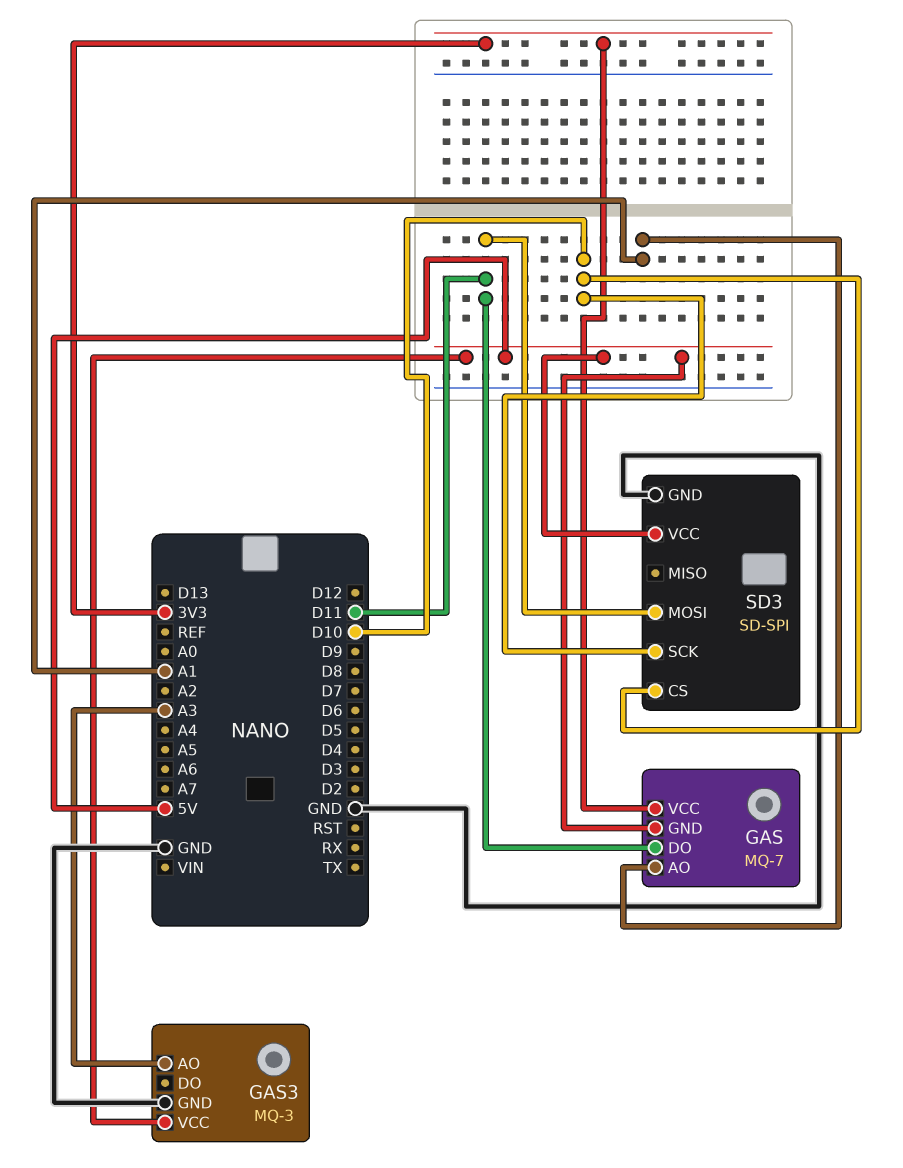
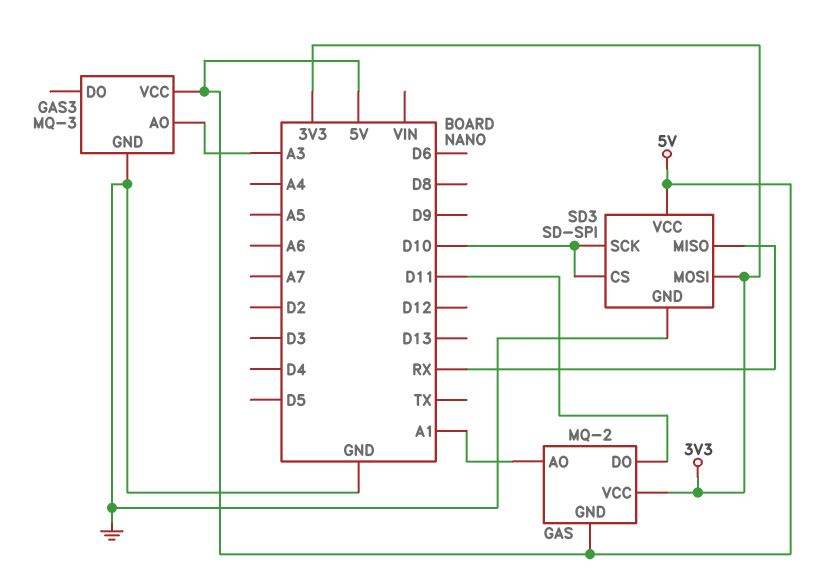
GAS: MQ-7 -> MQ-2
SD3 pin MISO: none -> RX
SD3 pin MOSI: D11 -> 3V3

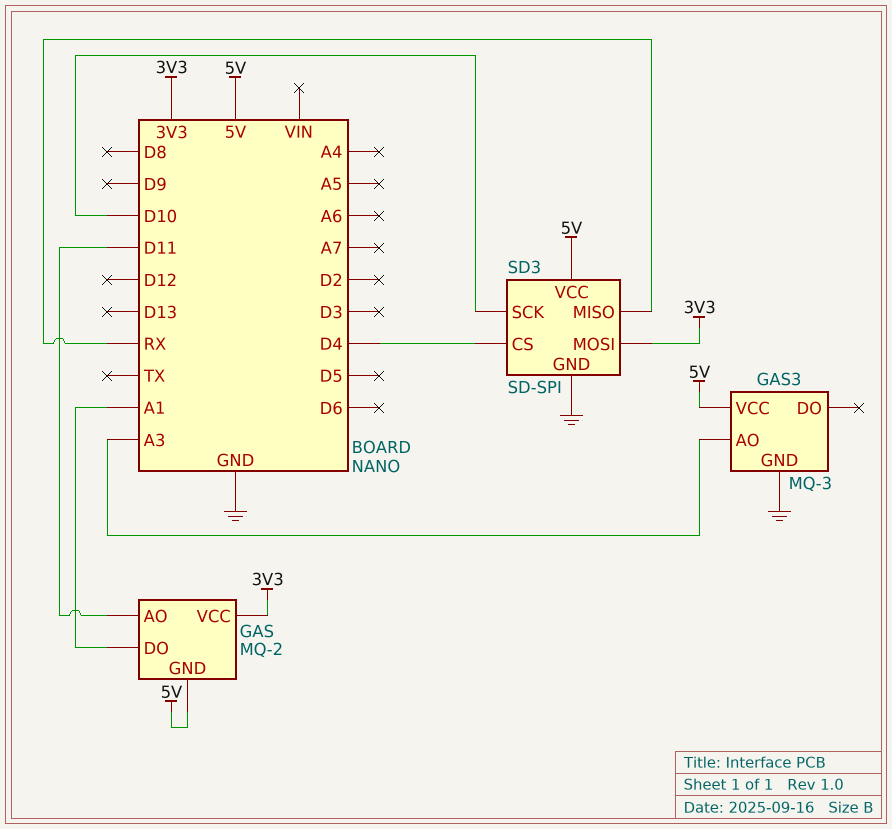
GAS pin AO: A1 -> D11
GAS pin DO: D11 -> A1
SD3 pin CS: D10 -> D4

